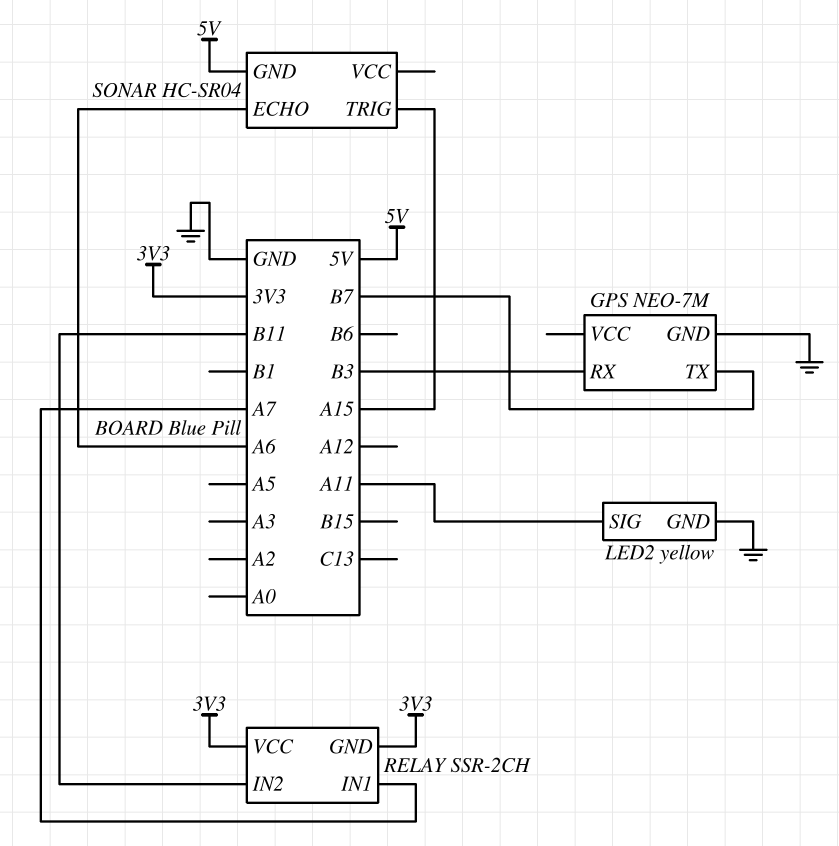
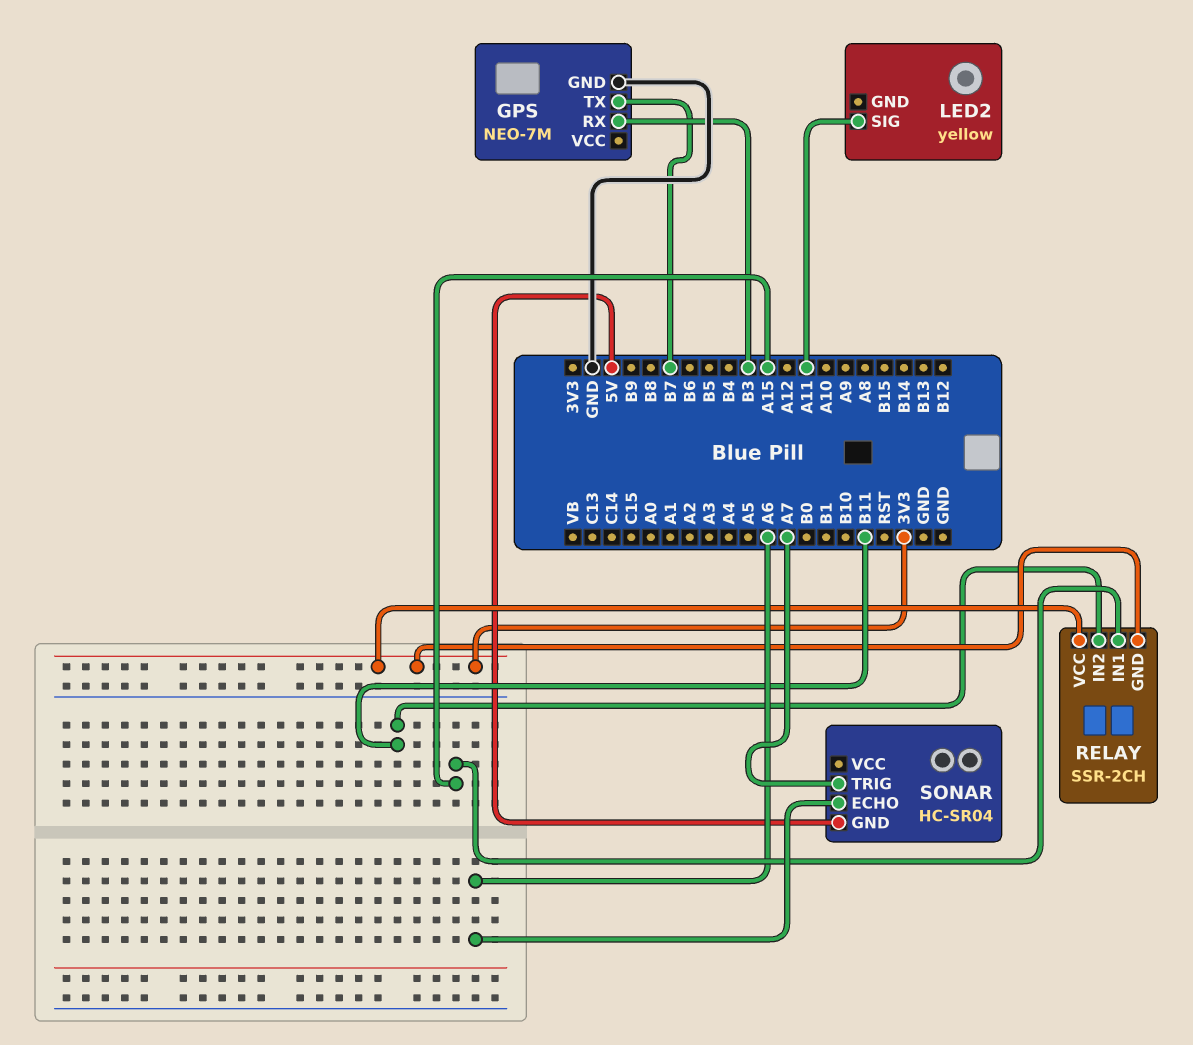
LED2 pin GND: GND -> none
RELAY pin IN1: A7 -> A15
SONAR pin TRIG: A15 -> A7

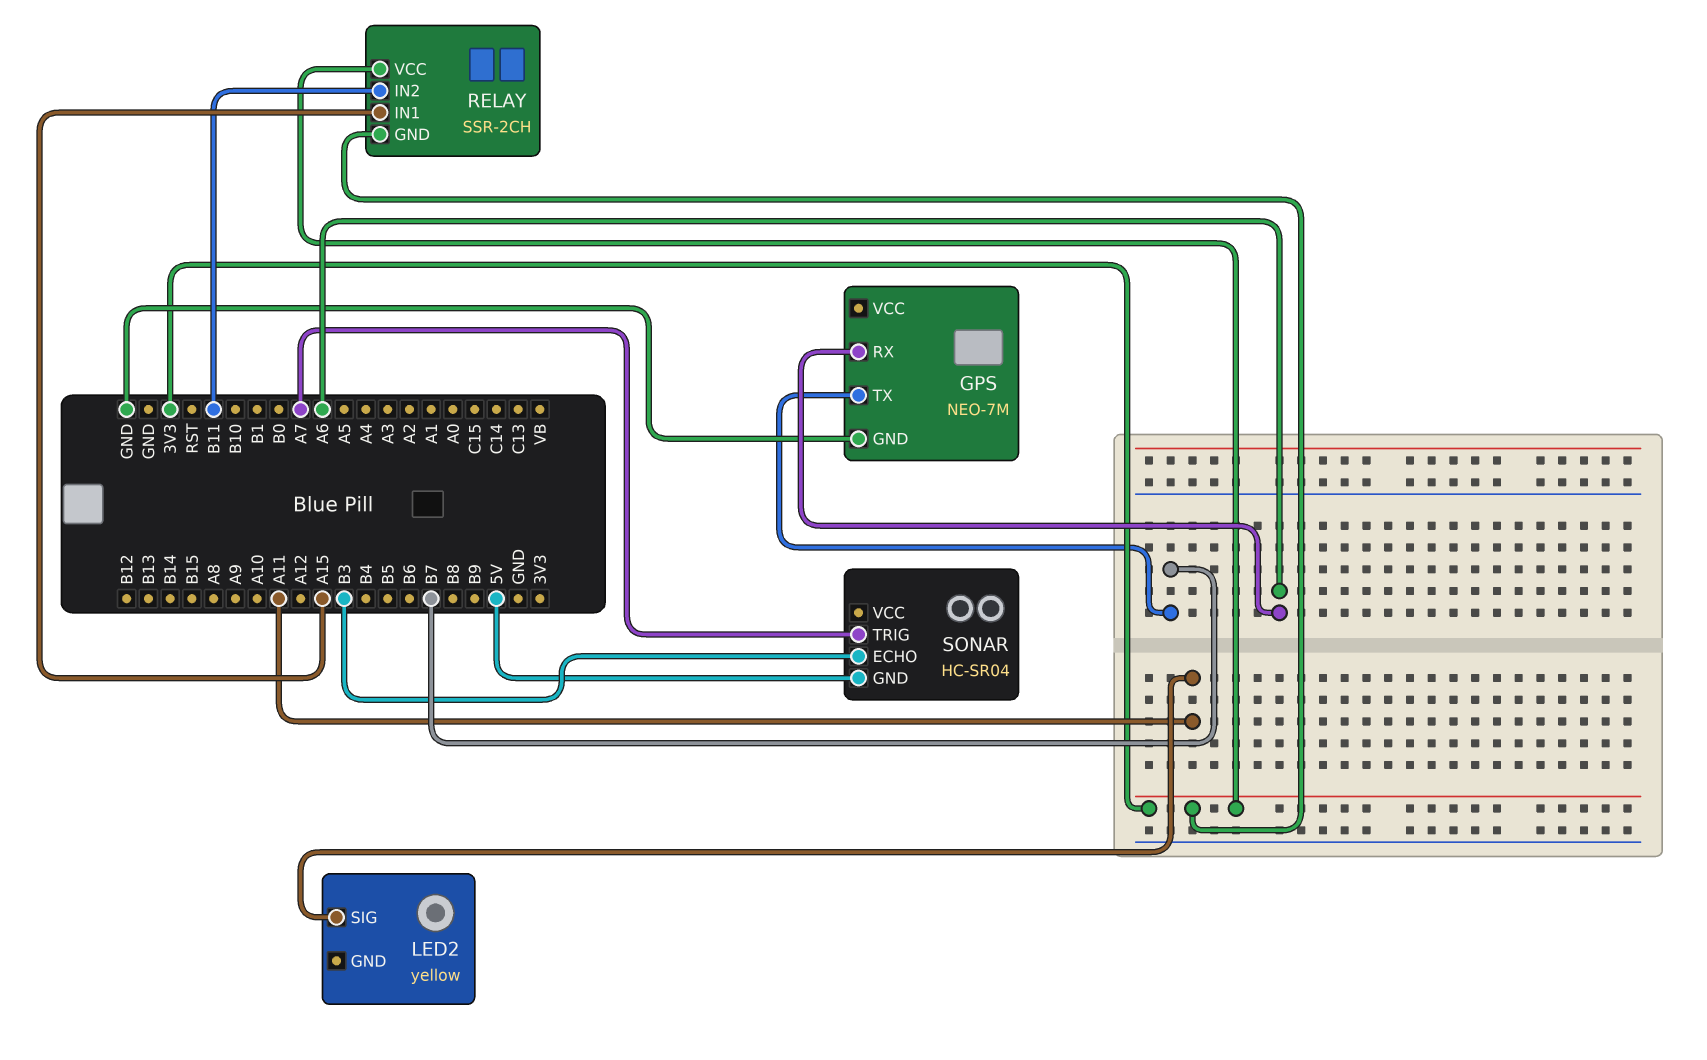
GPS pin RX: B3 -> A6
SONAR pin ECHO: A6 -> B3

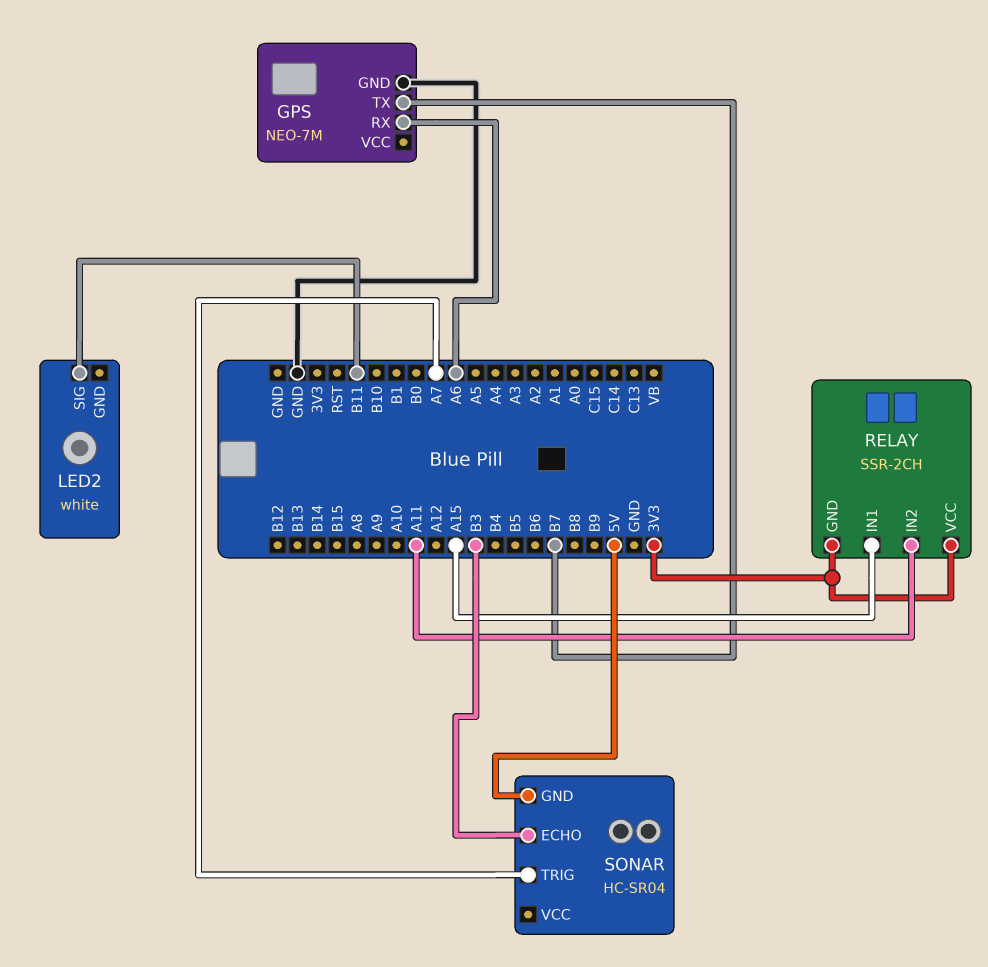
LED2: yellow -> white
LED2 pin SIG: A11 -> B11
RELAY pin IN2: B11 -> A11

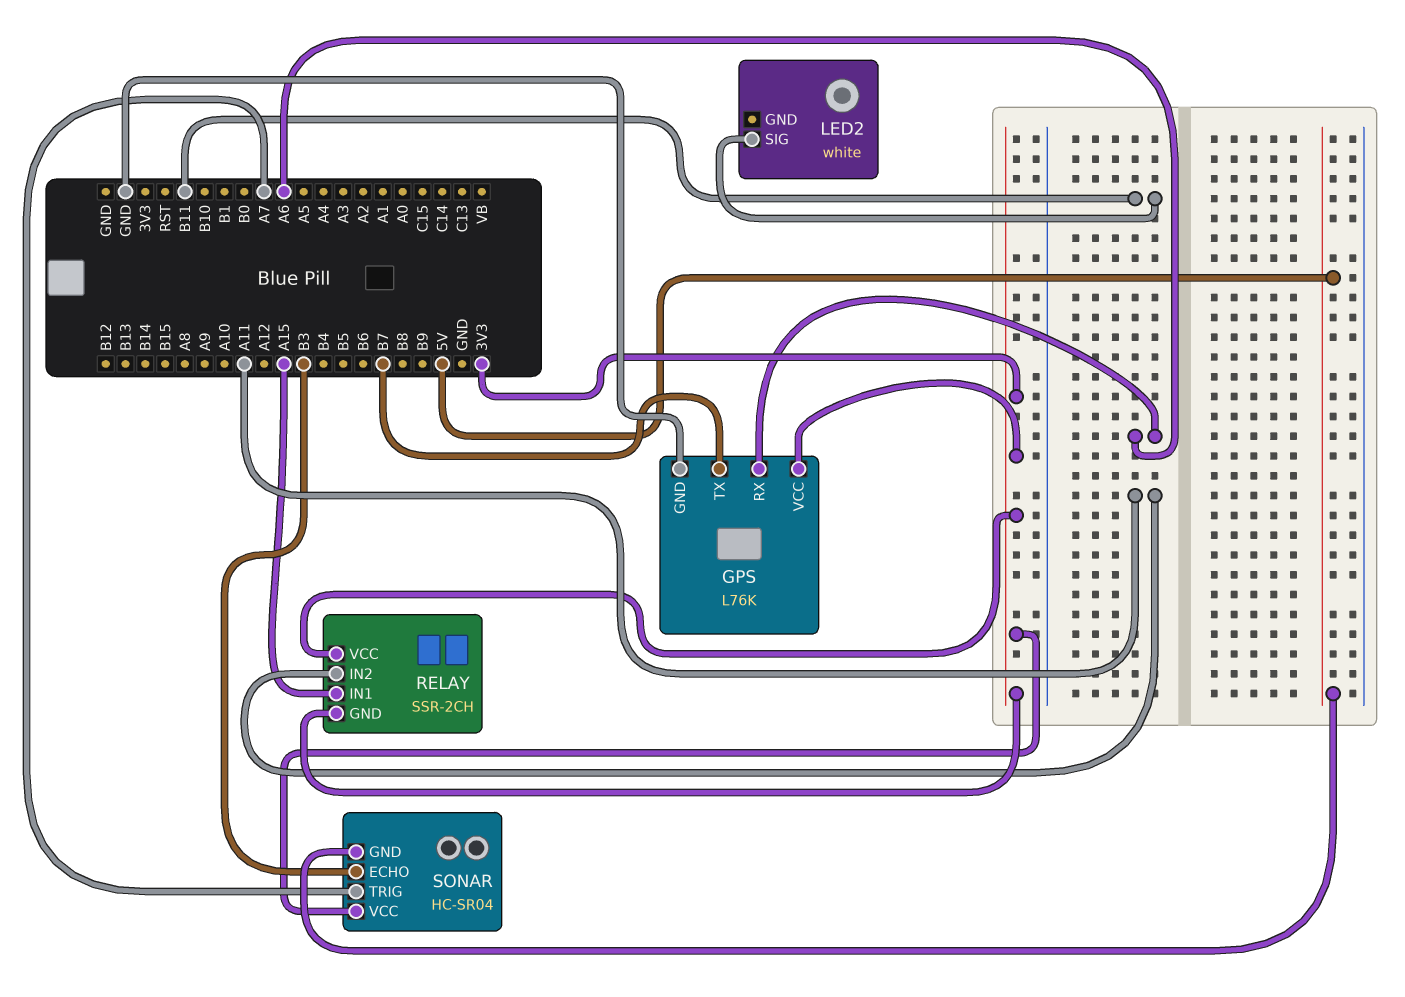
GPS: NEO-7M -> L76K
GPS pin VCC: none -> 3V3
SONAR pin VCC: none -> 3V3

